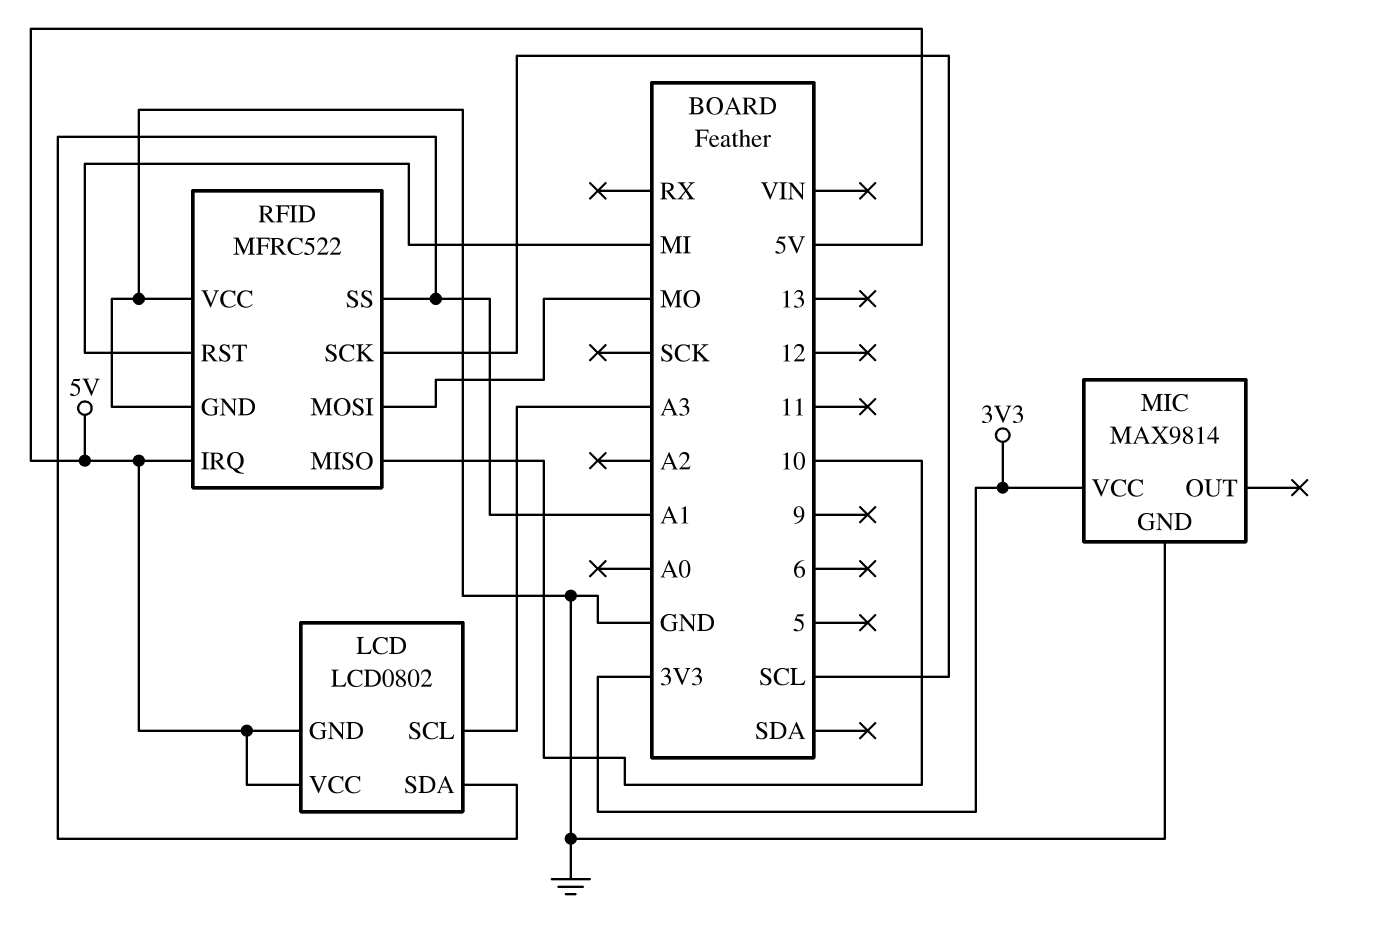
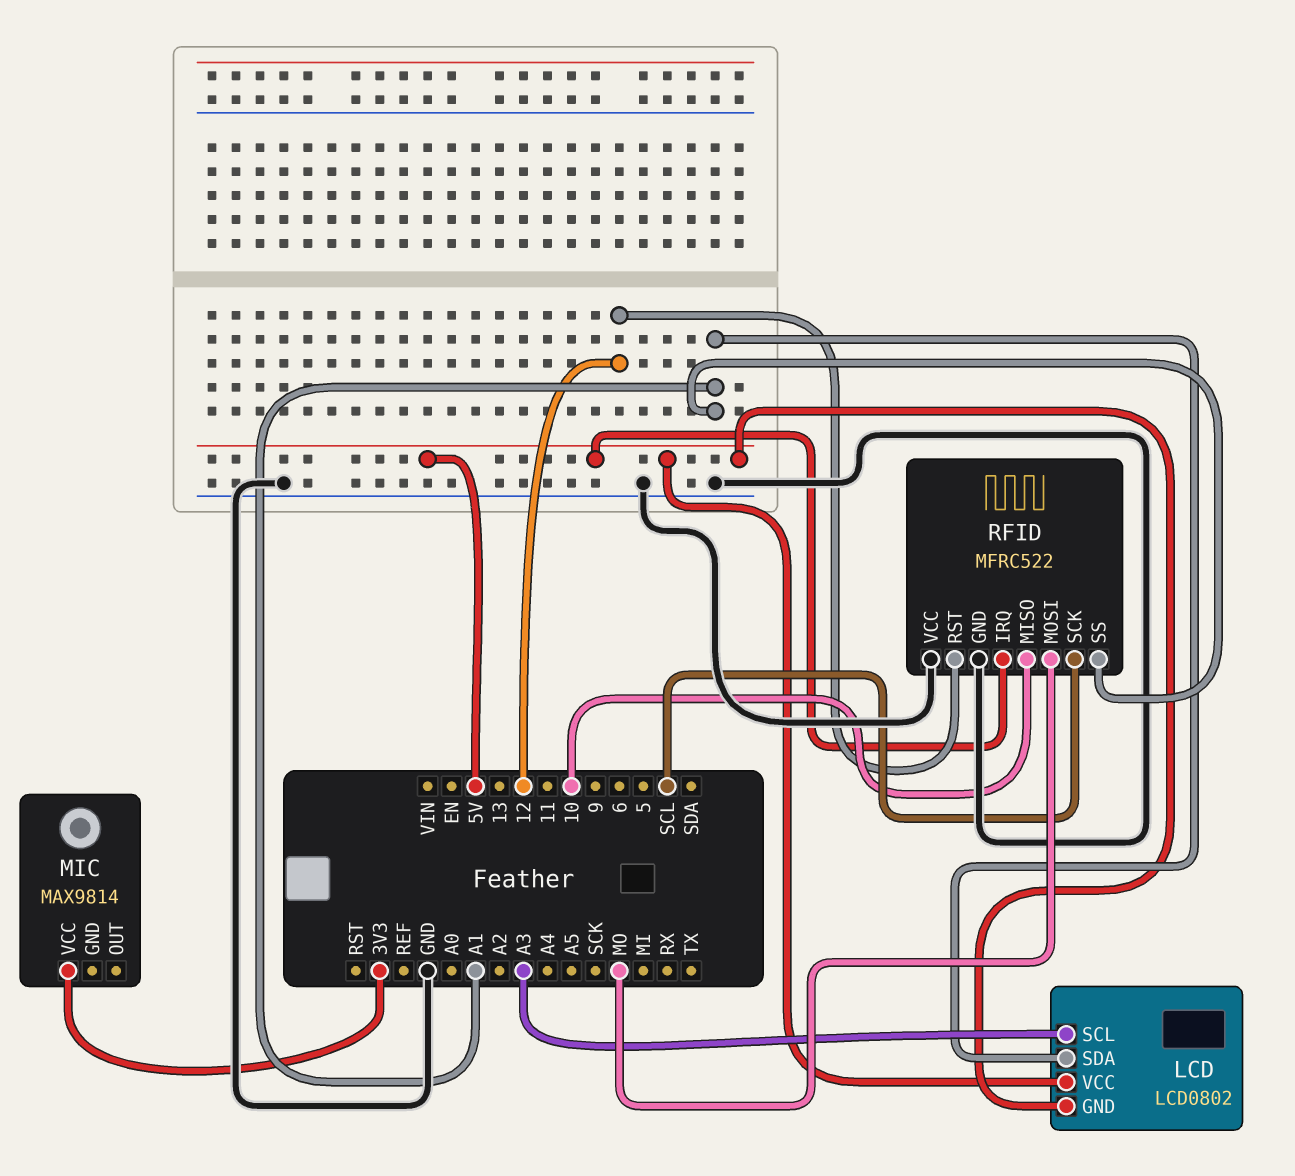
MIC pin GND: GND -> none
RFID pin RST: MI -> 12

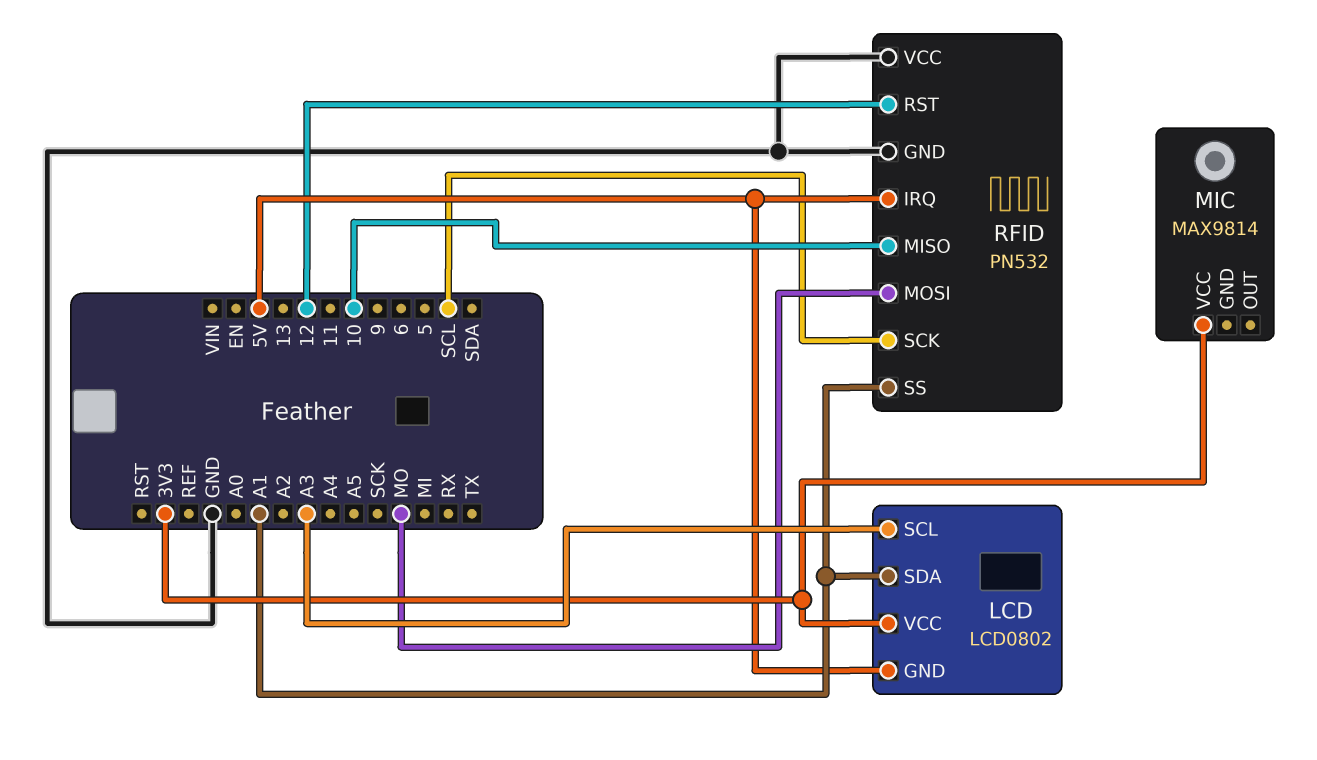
LCD pin VCC: 5V -> 3V3
RFID: MFRC522 -> PN532

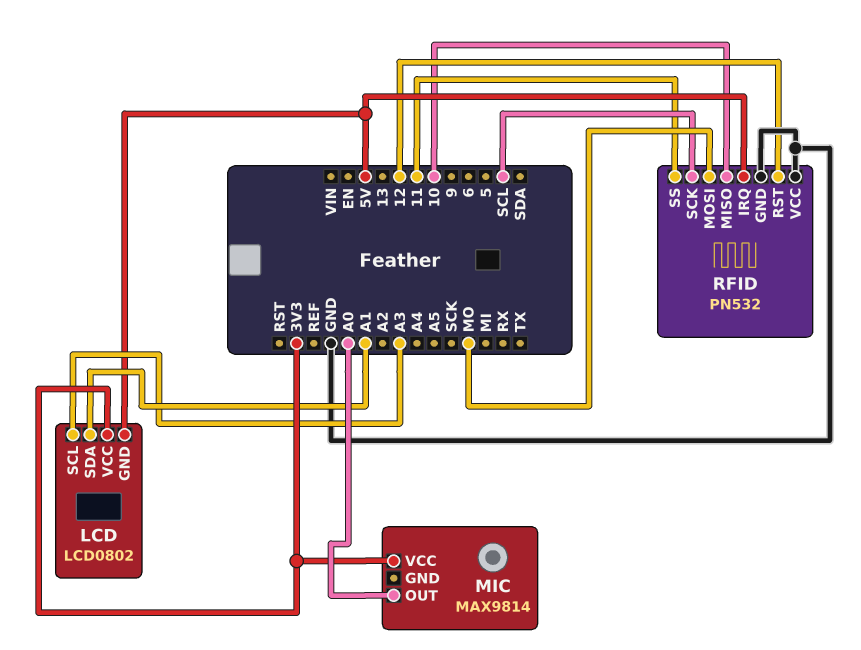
MIC pin OUT: none -> A0
RFID pin SS: A1 -> 11

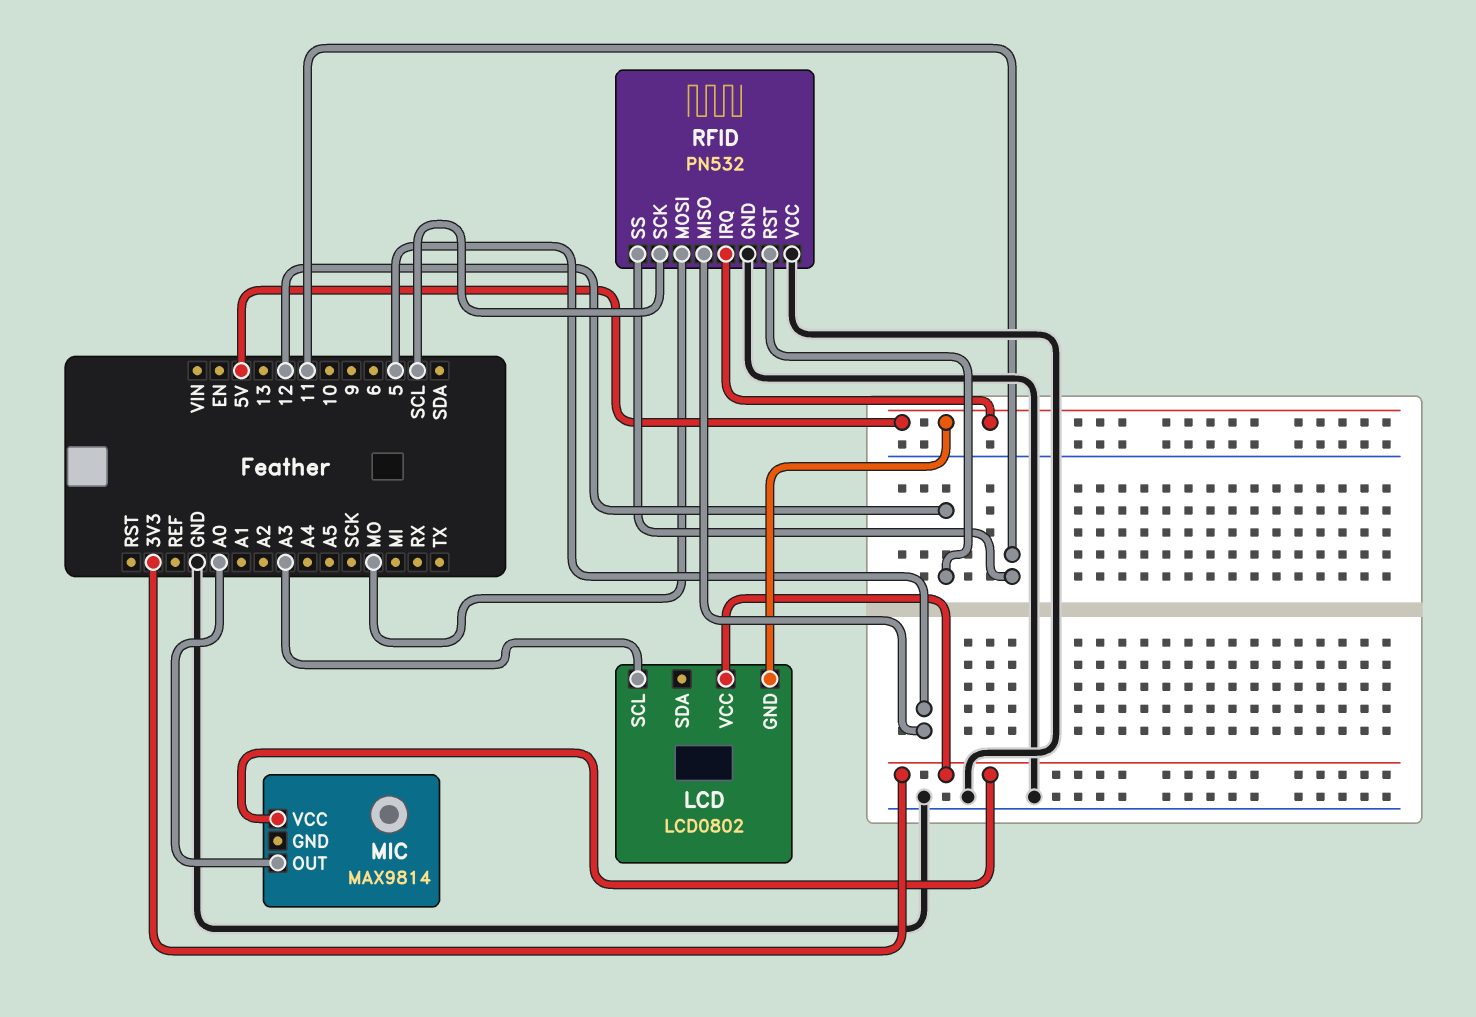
LCD pin SDA: A1 -> none
RFID pin MISO: 10 -> 5

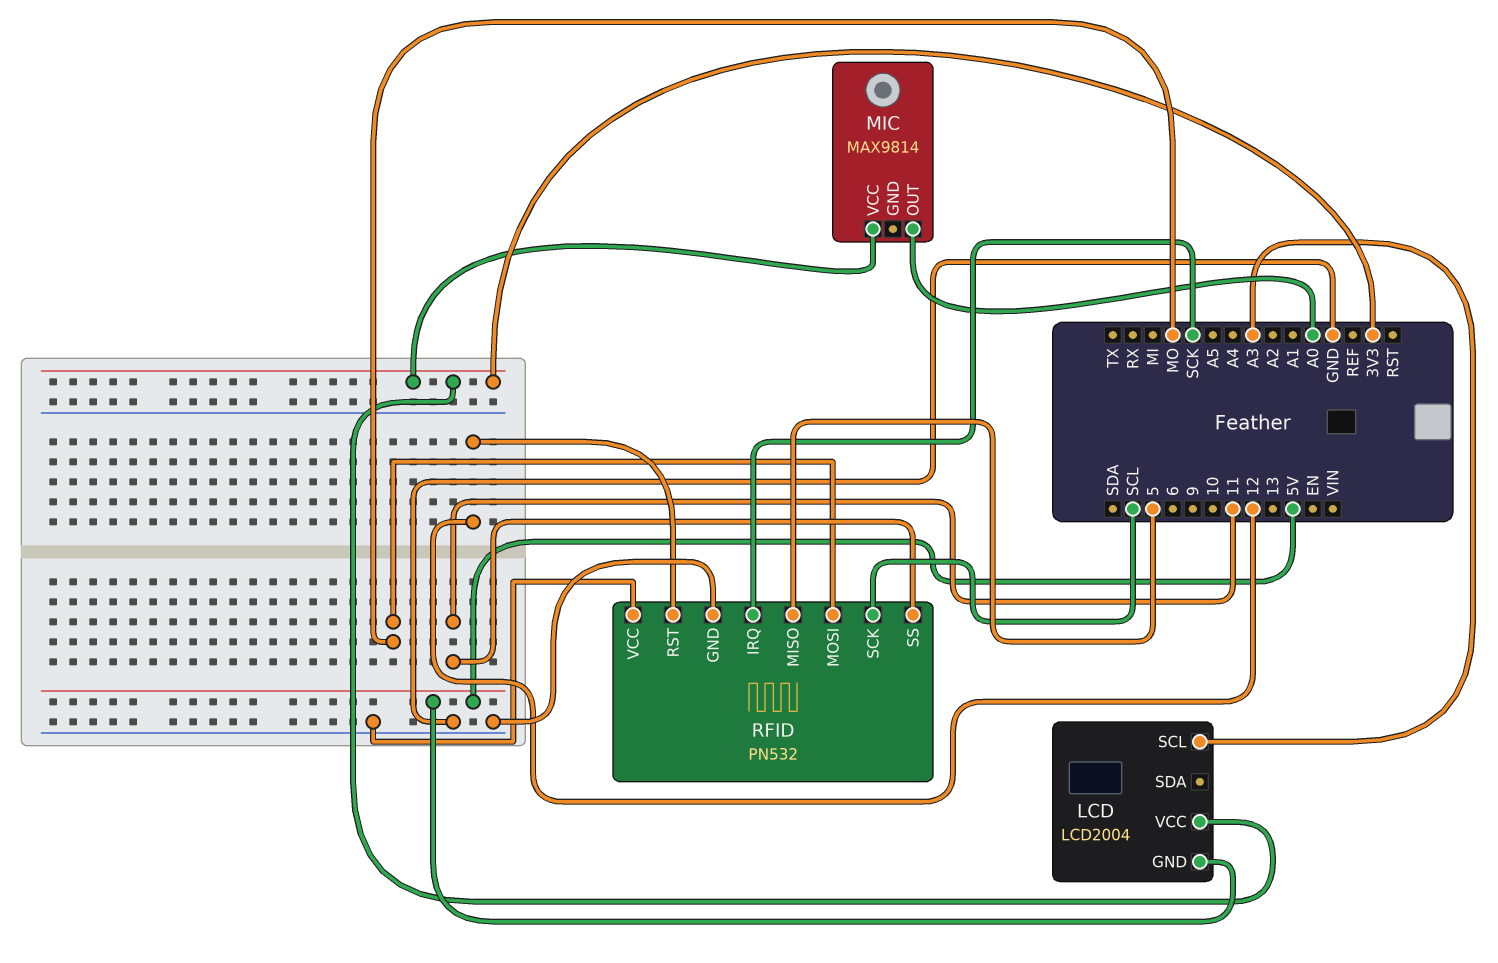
LCD: LCD0802 -> LCD2004
RFID pin IRQ: 5V -> SCK

